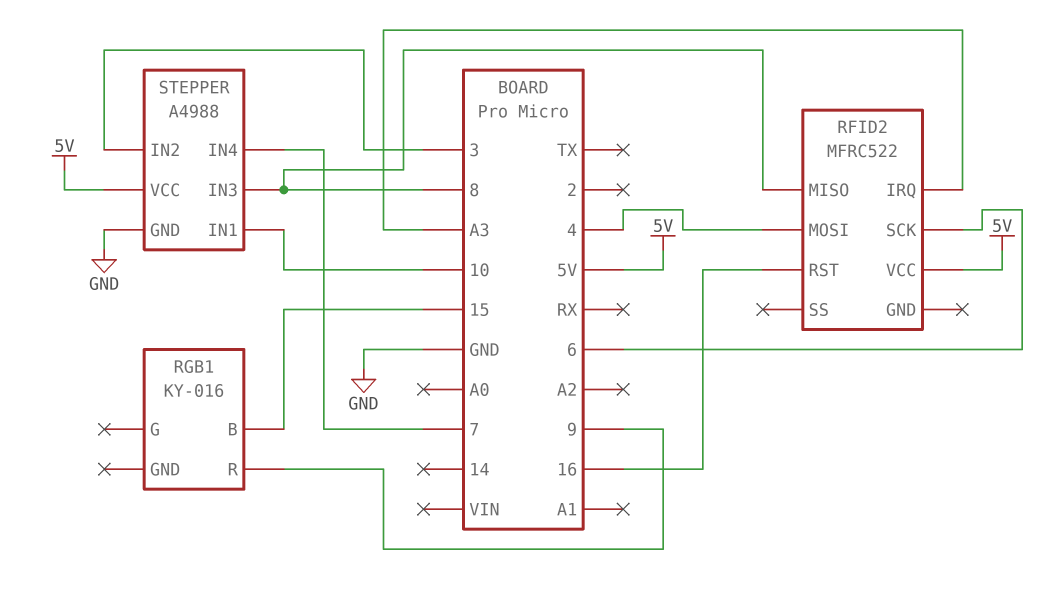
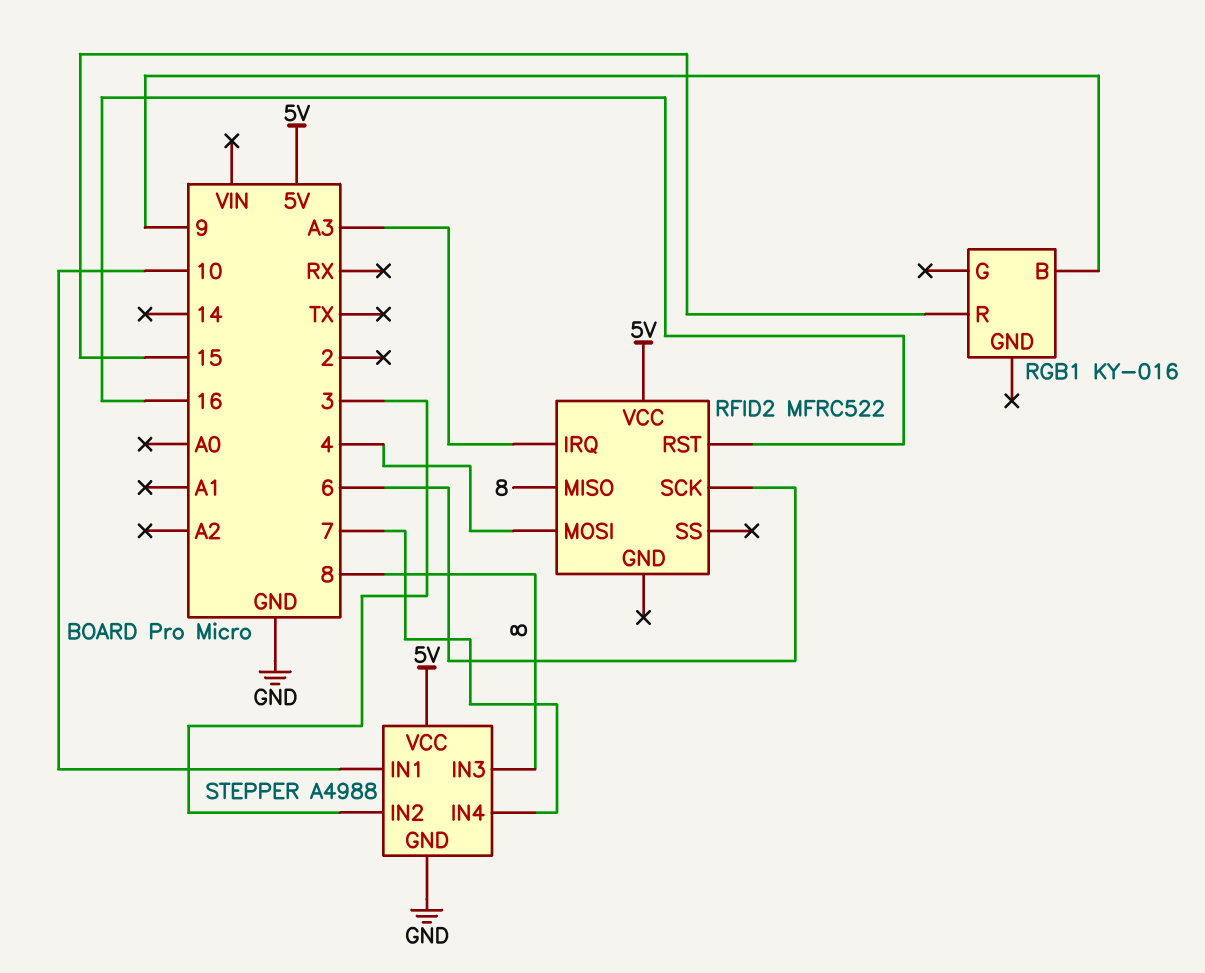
RGB1 pin B: 15 -> 9
RGB1 pin R: 9 -> 15

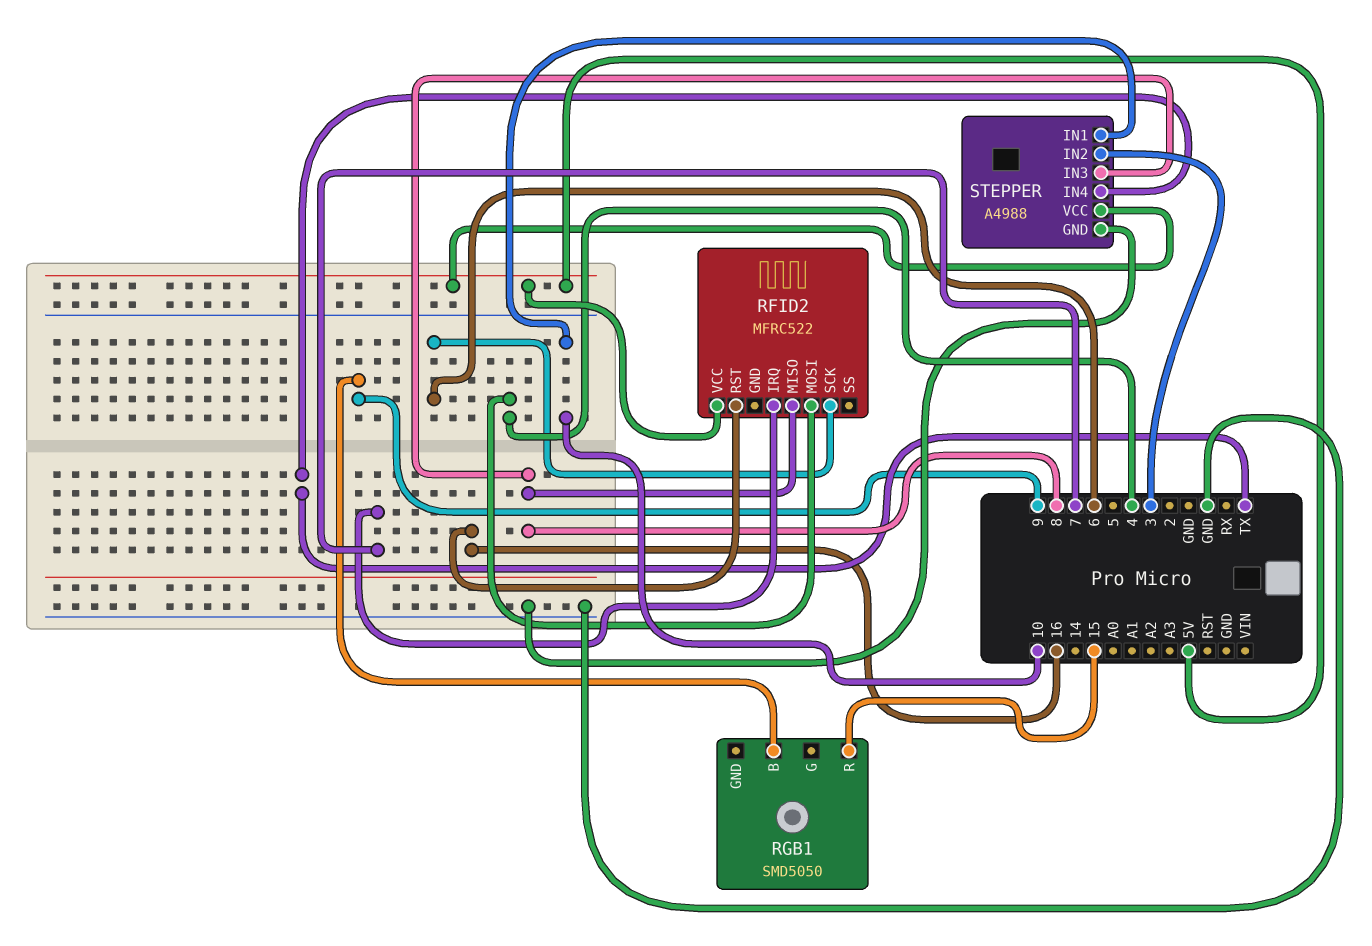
RFID2 pin IRQ: A3 -> 7
RGB1: KY-016 -> SMD5050
STEPPER pin IN4: 7 -> TX

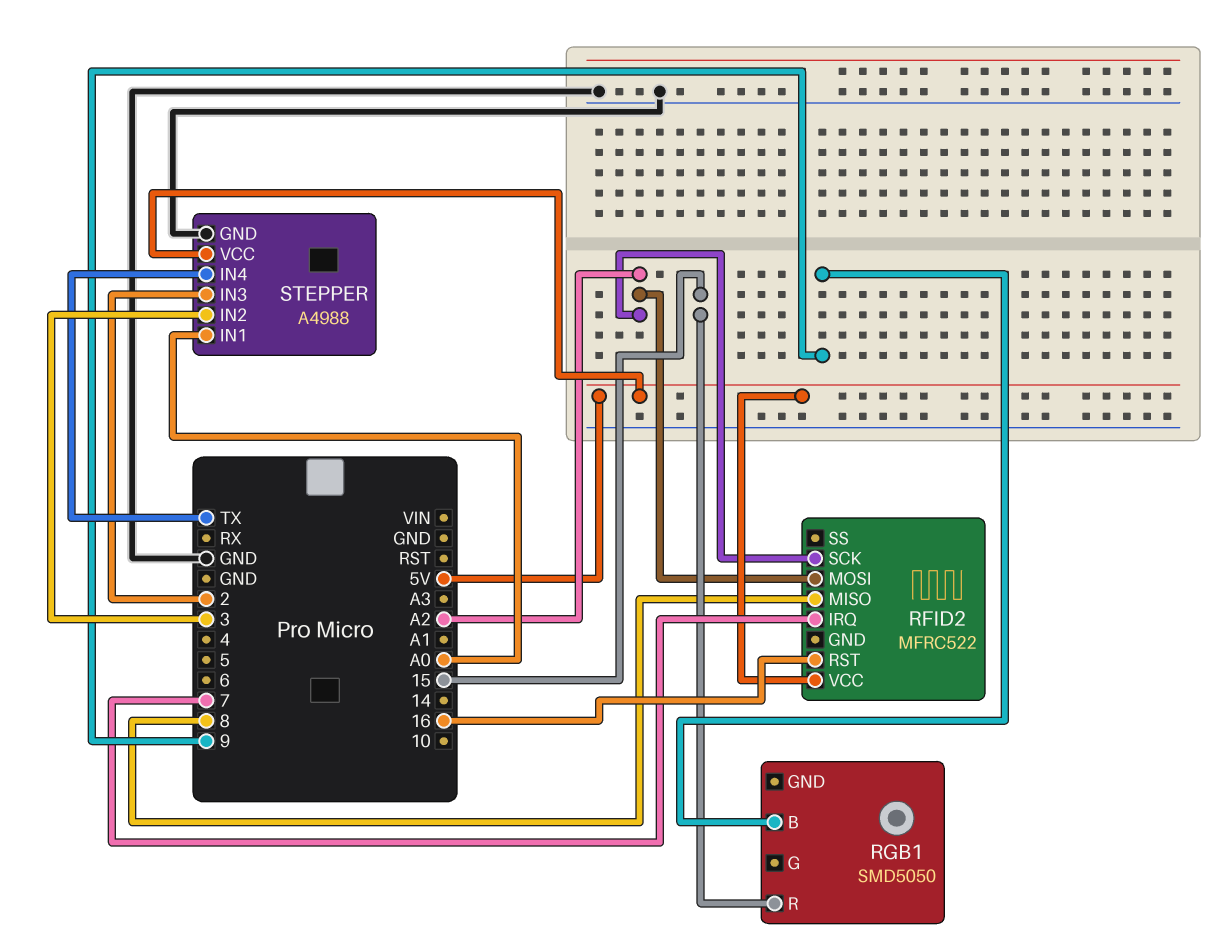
RFID2 pin MOSI: 4 -> A2
RFID2 pin SCK: 6 -> A2
STEPPER pin IN1: 10 -> A0
STEPPER pin IN3: 8 -> 2

